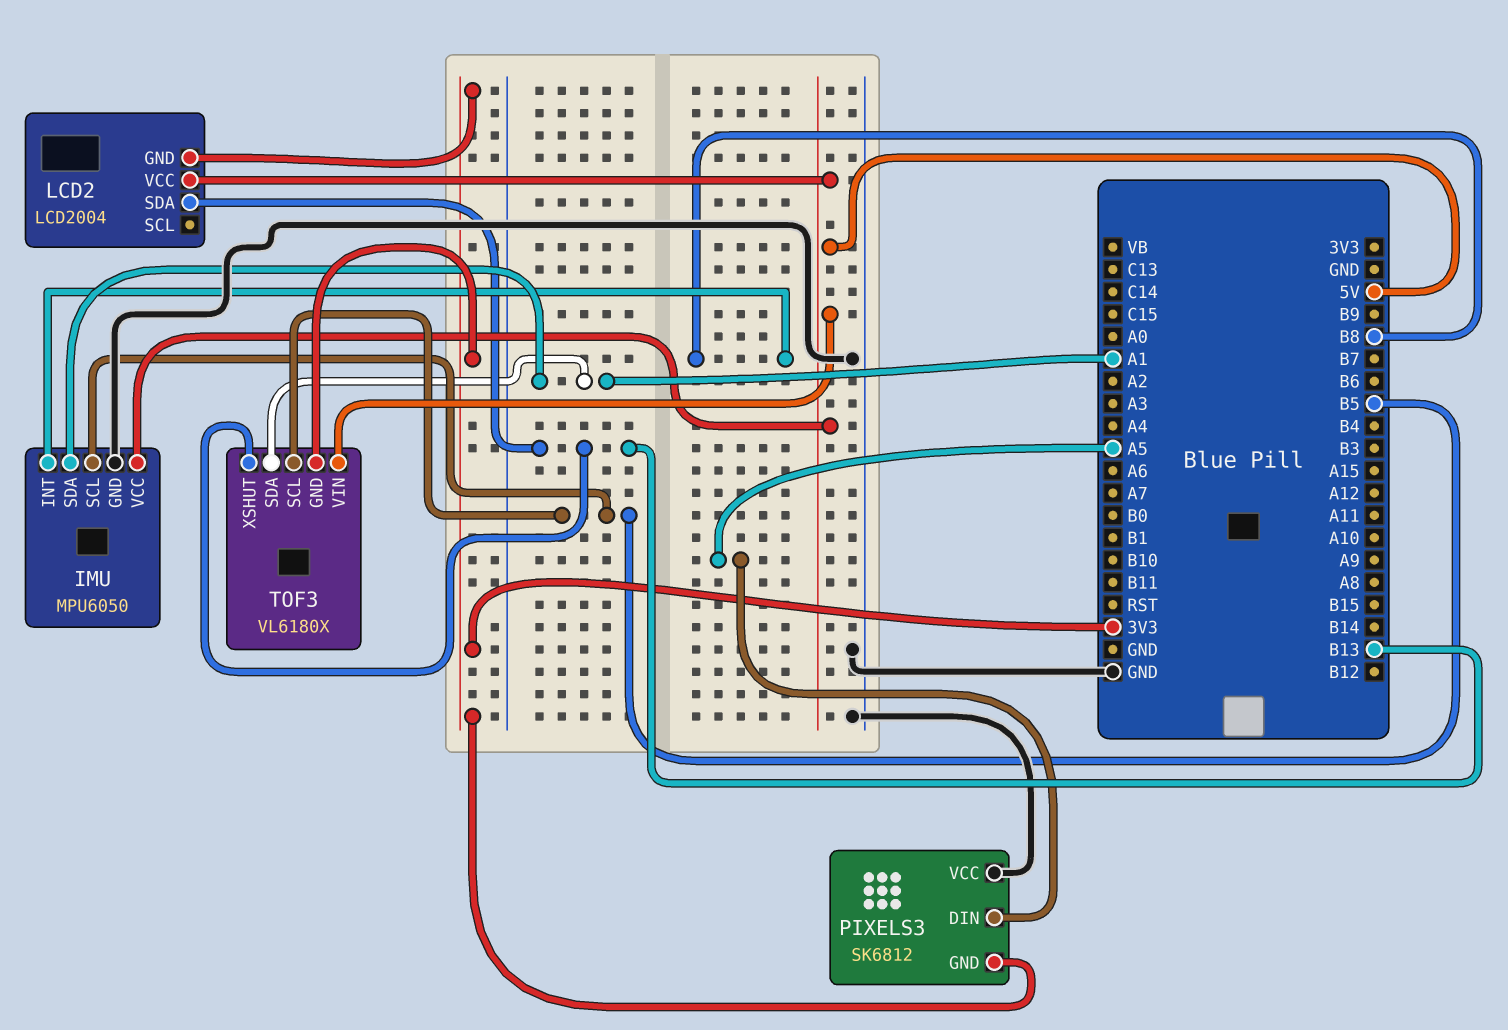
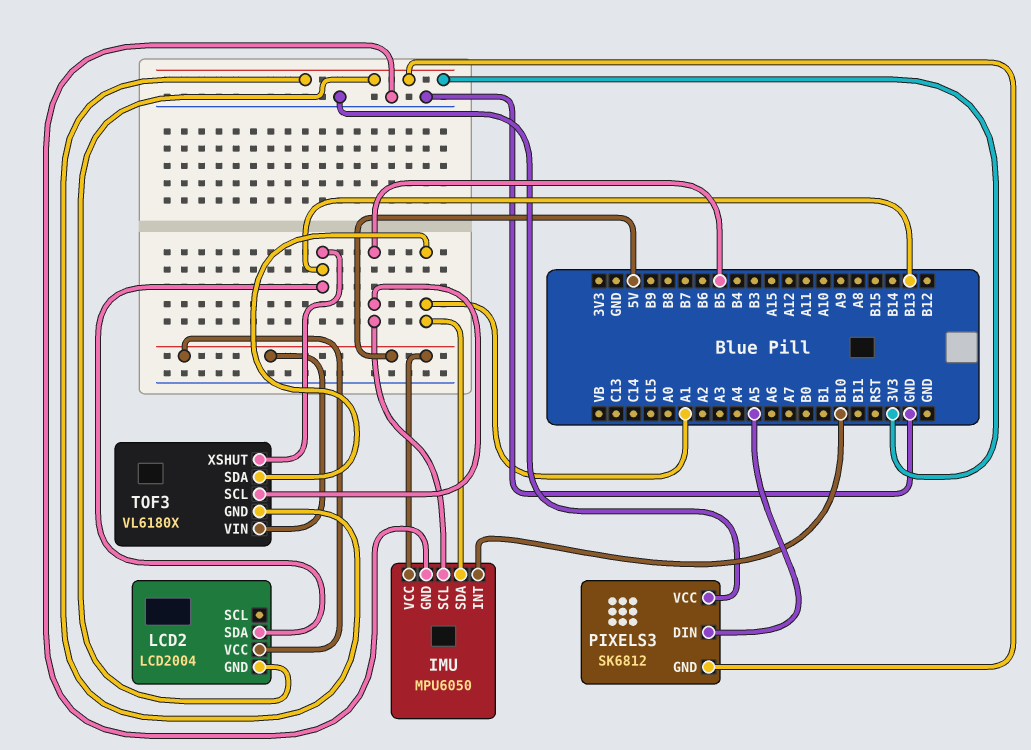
IMU pin INT: B8 -> B10

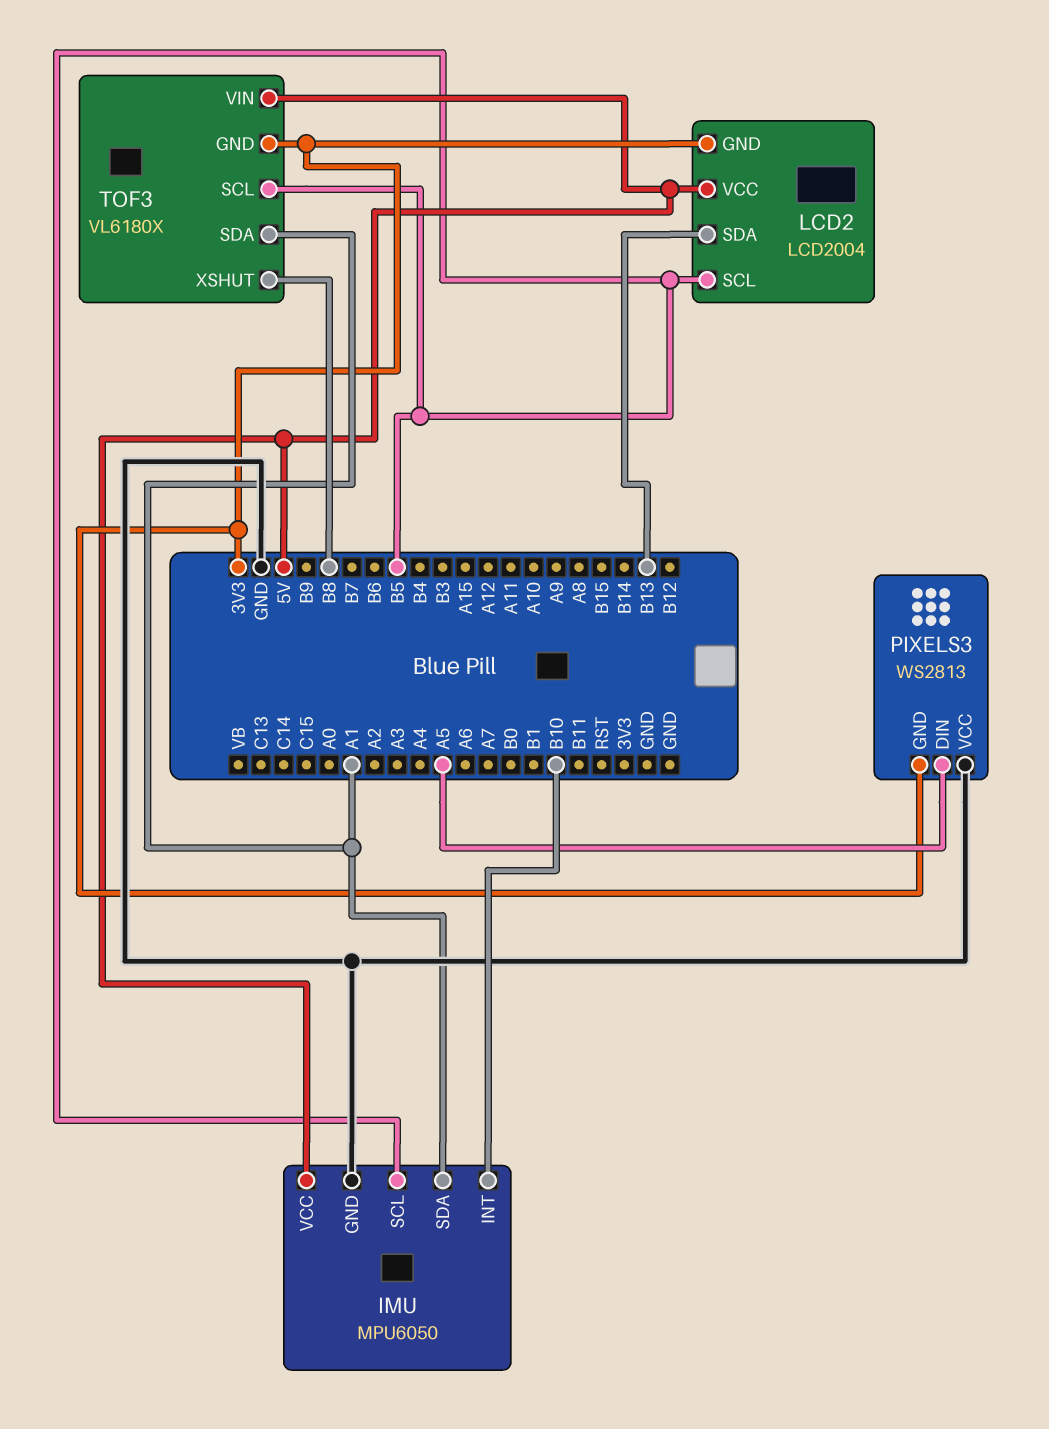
LCD2 pin SCL: none -> B5
PIXELS3: SK6812 -> WS2813
TOF3 pin XSHUT: B13 -> B8

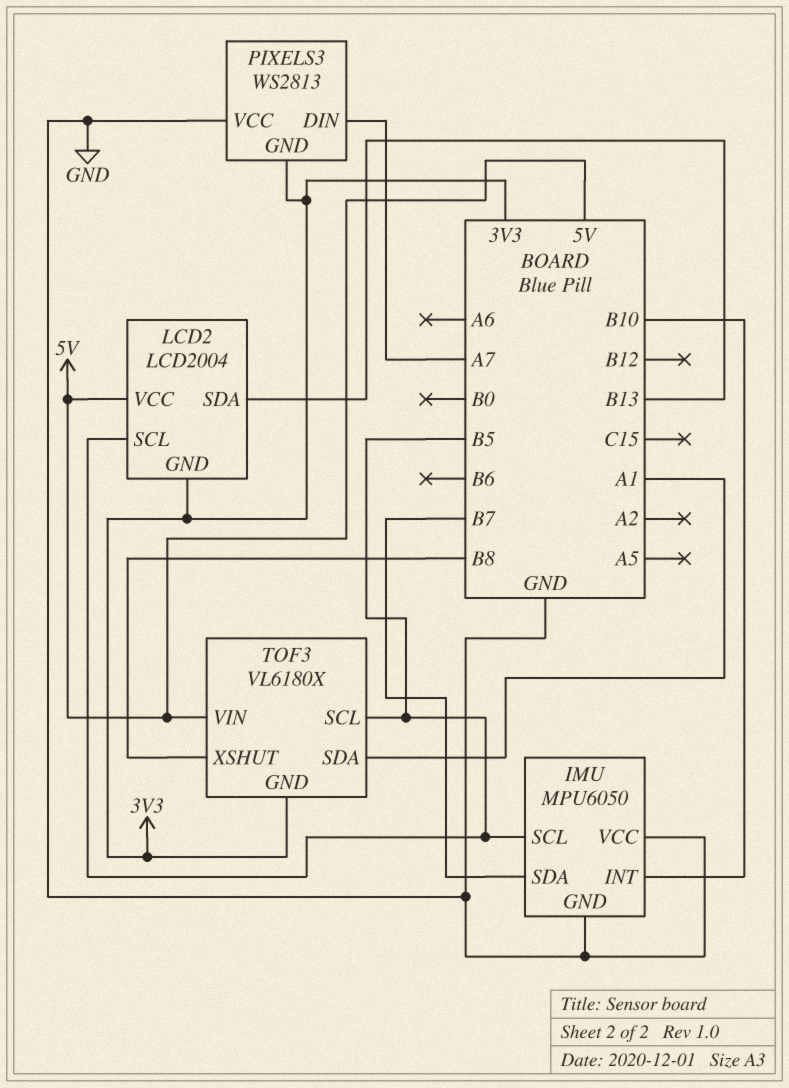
IMU pin SDA: A1 -> B7
IMU pin VCC: 5V -> GND
PIXELS3 pin DIN: A5 -> A7

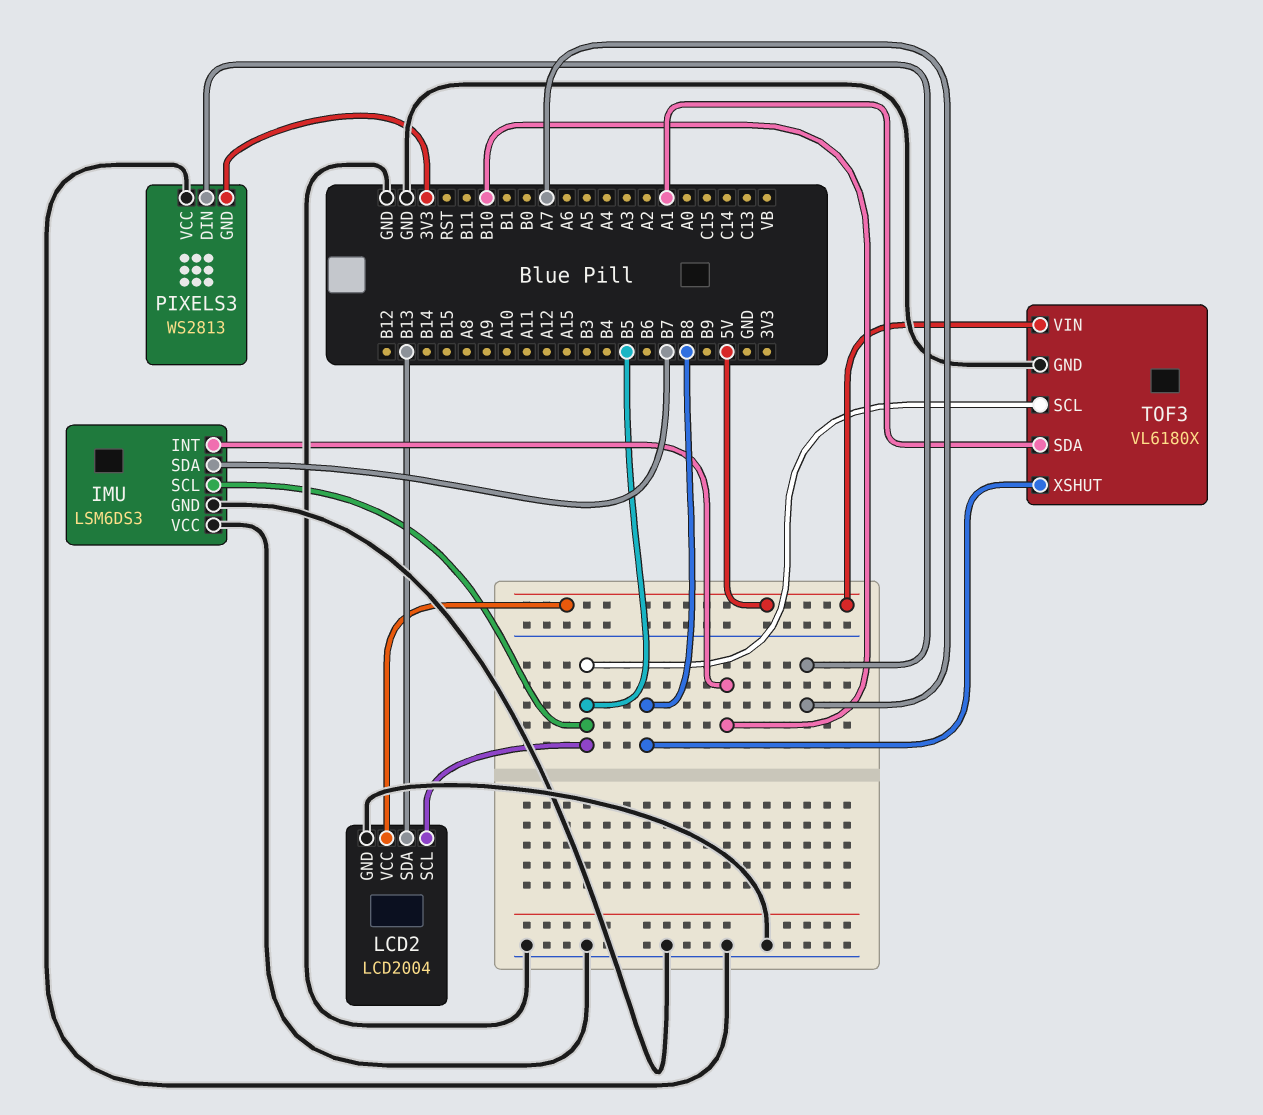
IMU: MPU6050 -> LSM6DS3
LCD2 pin GND: 3V3 -> GND
TOF3 pin GND: 3V3 -> GND

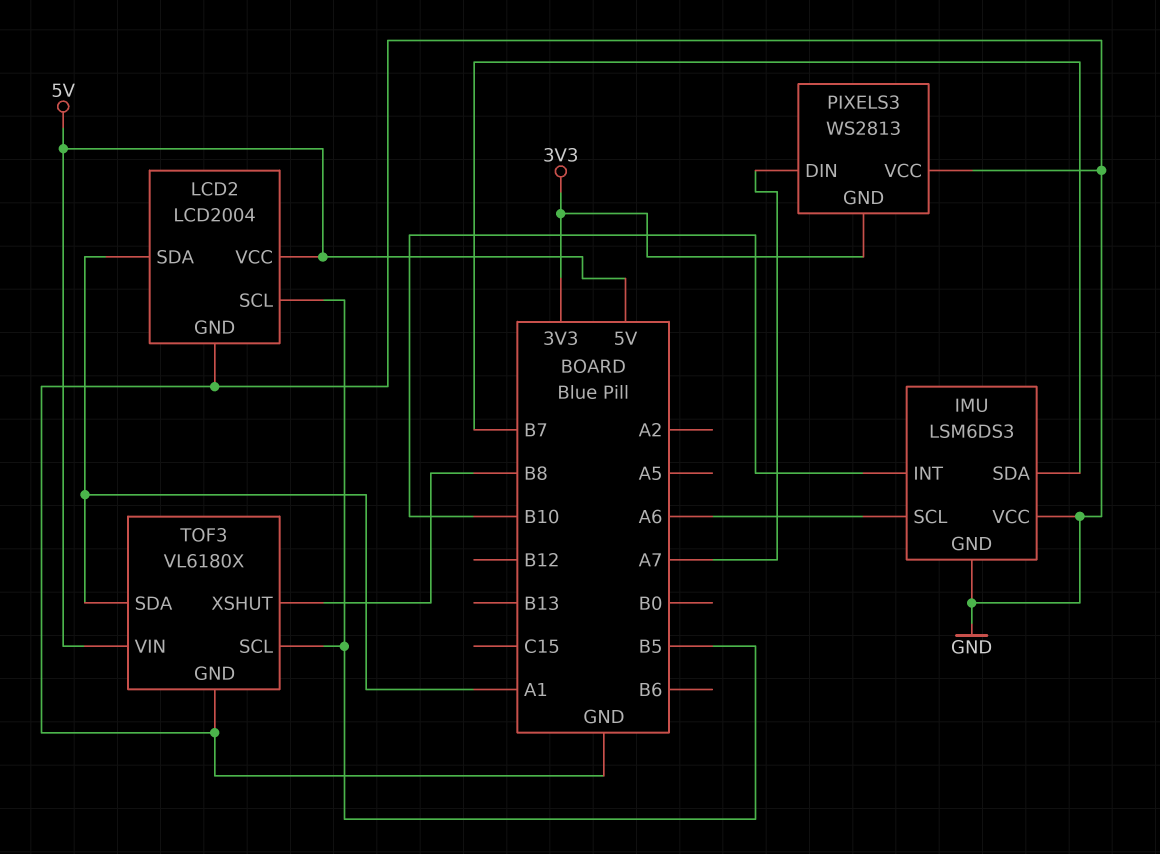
IMU pin SCL: B5 -> A6
LCD2 pin SDA: B13 -> A1

